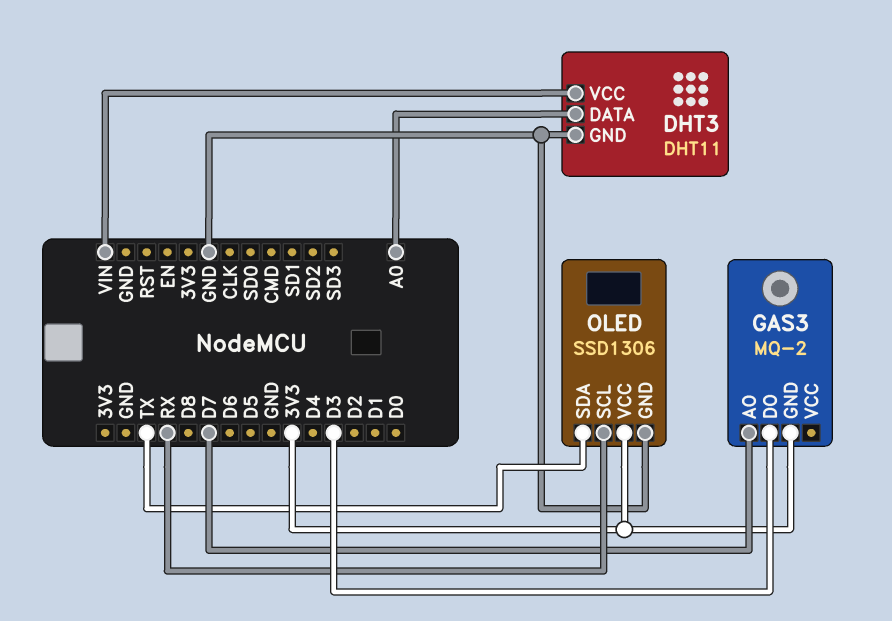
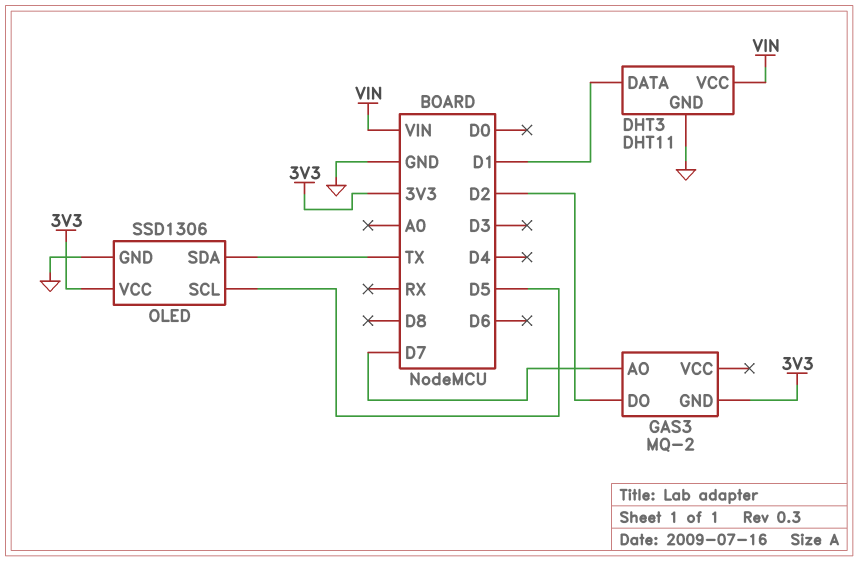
DHT3 pin DATA: A0 -> D1
GAS3 pin DO: D3 -> D2
OLED pin SCL: RX -> D5

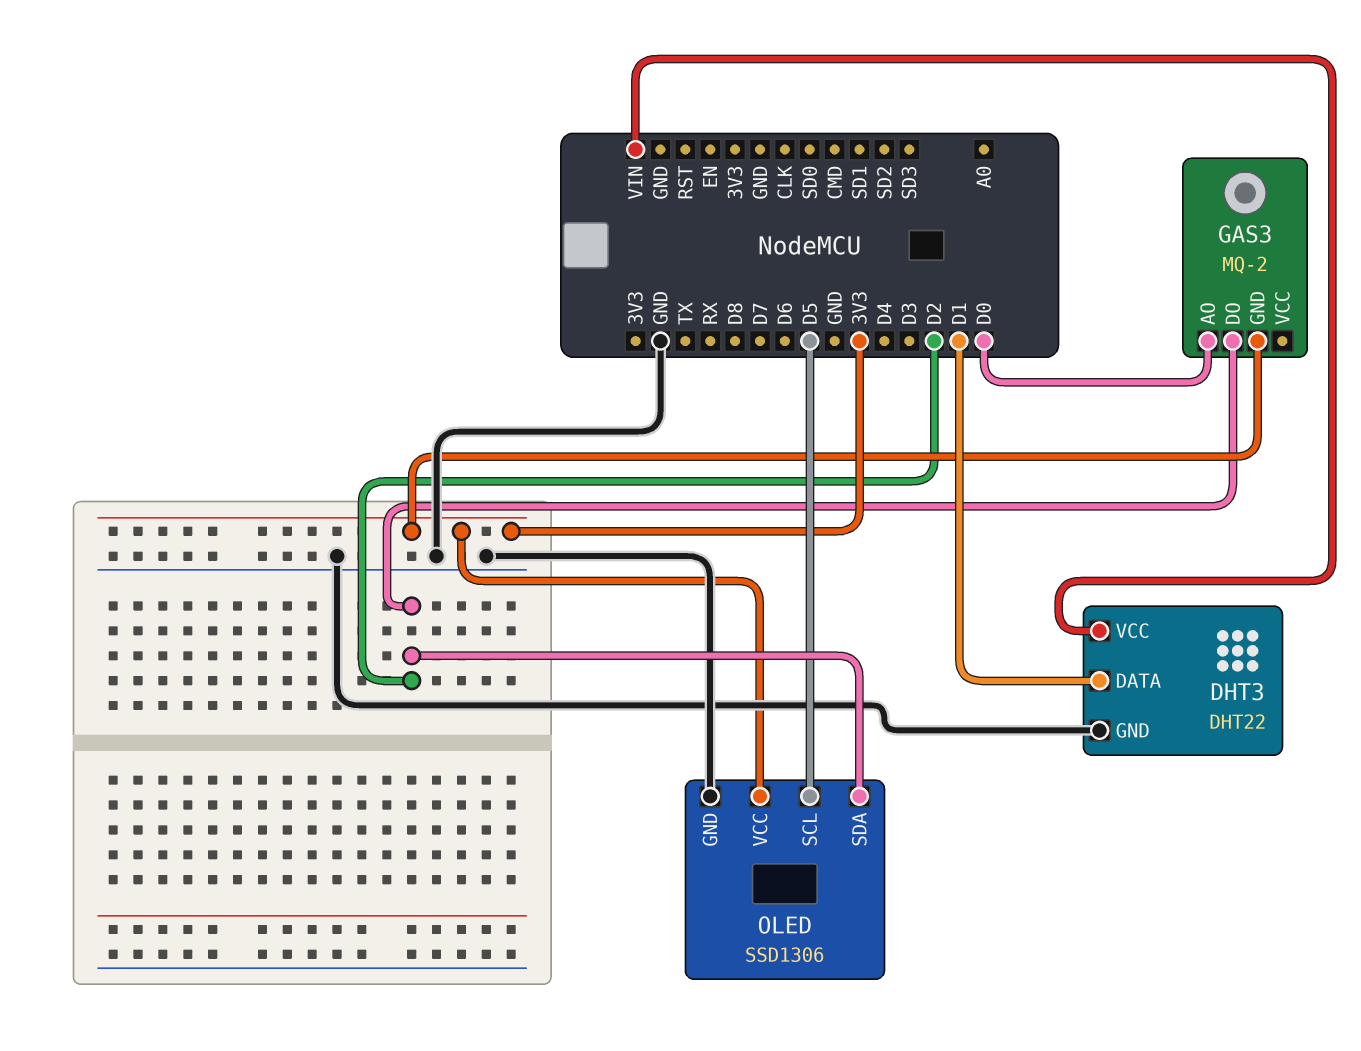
DHT3: DHT11 -> DHT22
GAS3 pin AO: D7 -> D0
OLED pin SDA: TX -> D2

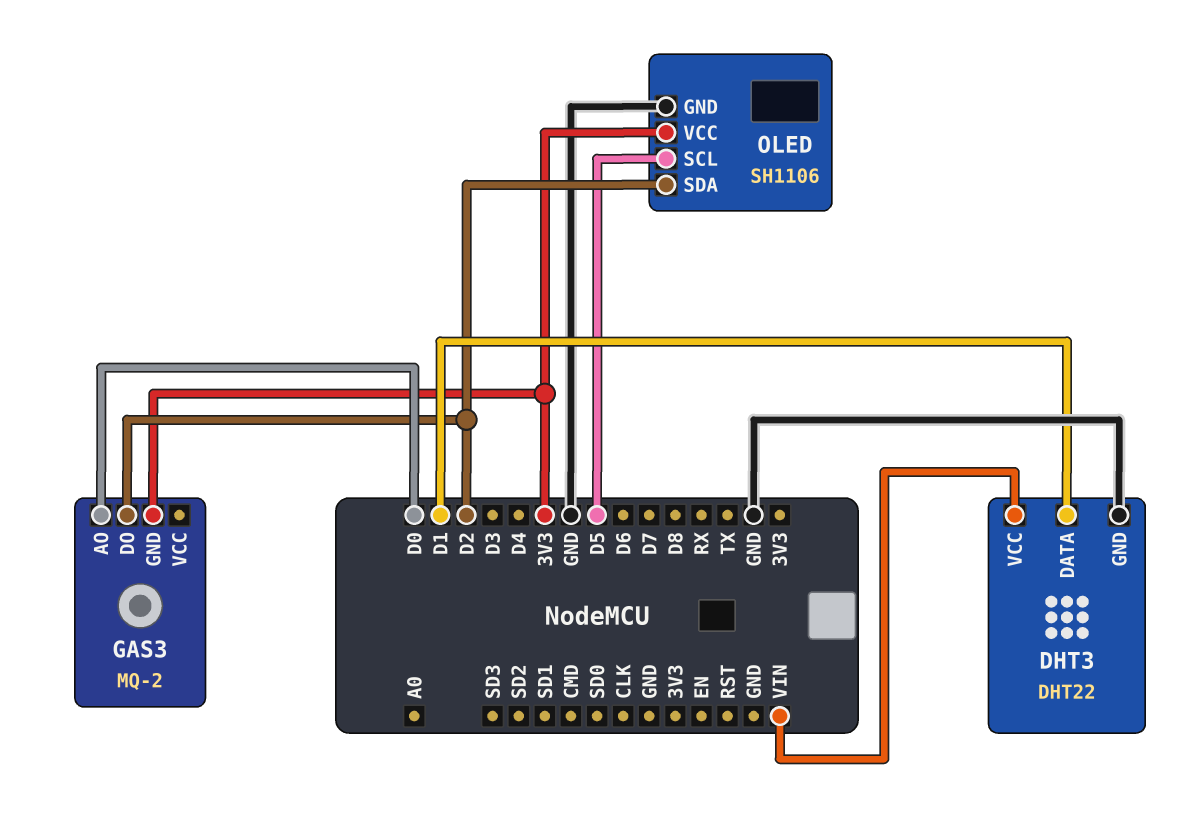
OLED: SSD1306 -> SH1106

